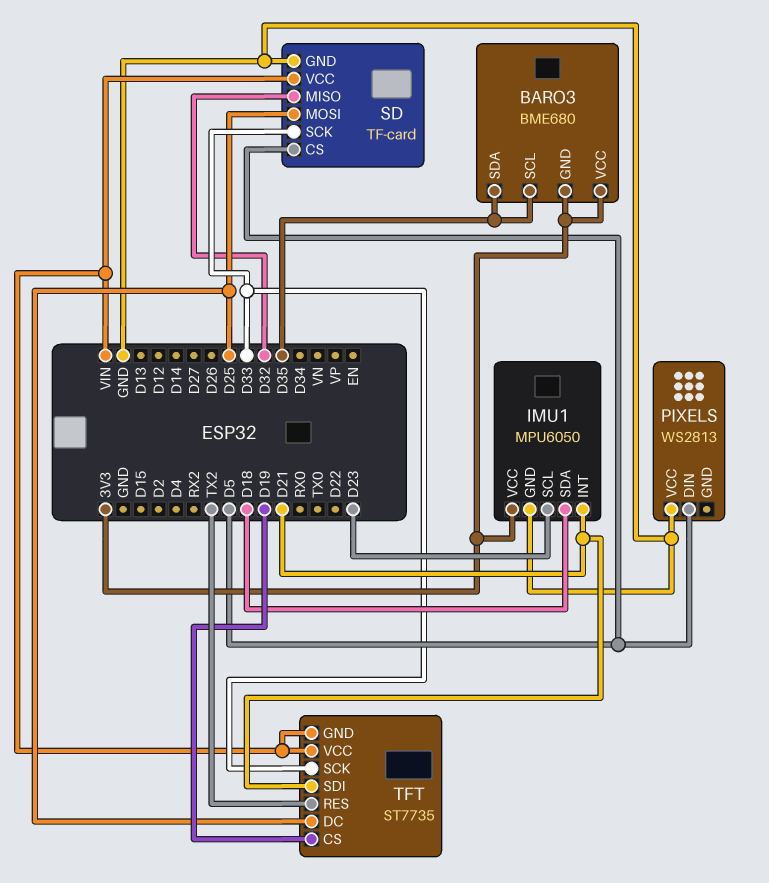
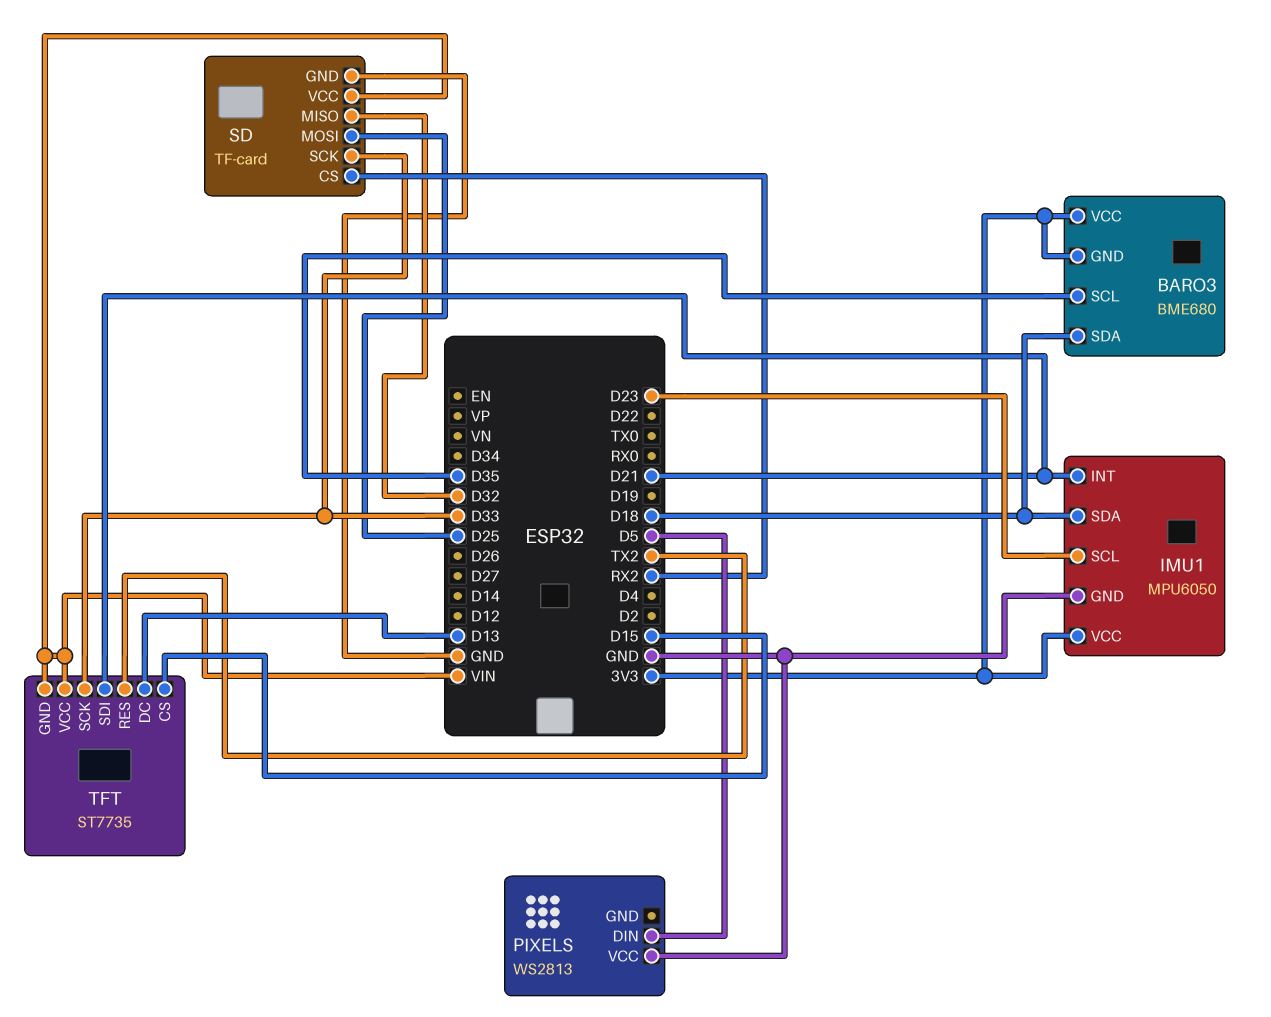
BARO3 pin SDA: D35 -> D18
SD pin CS: D5 -> RX2
TFT pin CS: D19 -> D15
TFT pin DC: D25 -> D13

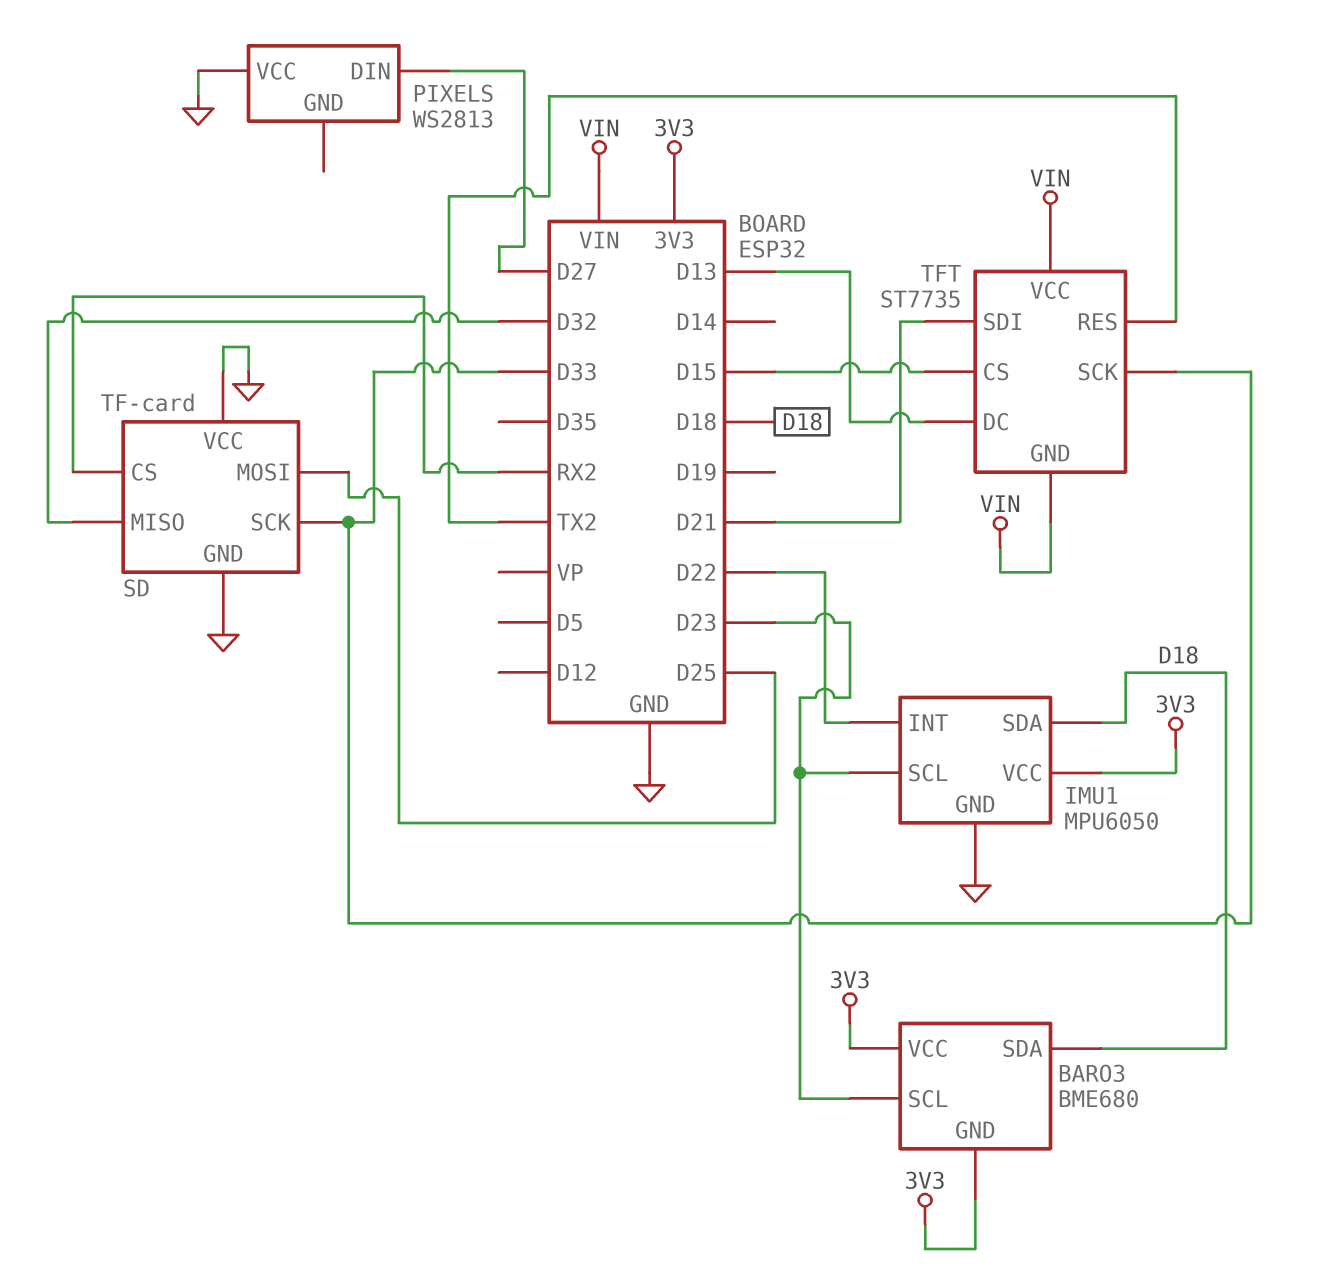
BARO3 pin SCL: D35 -> D23
IMU1 pin INT: D21 -> D22
PIXELS pin DIN: D5 -> D27
SD pin VCC: VIN -> GND

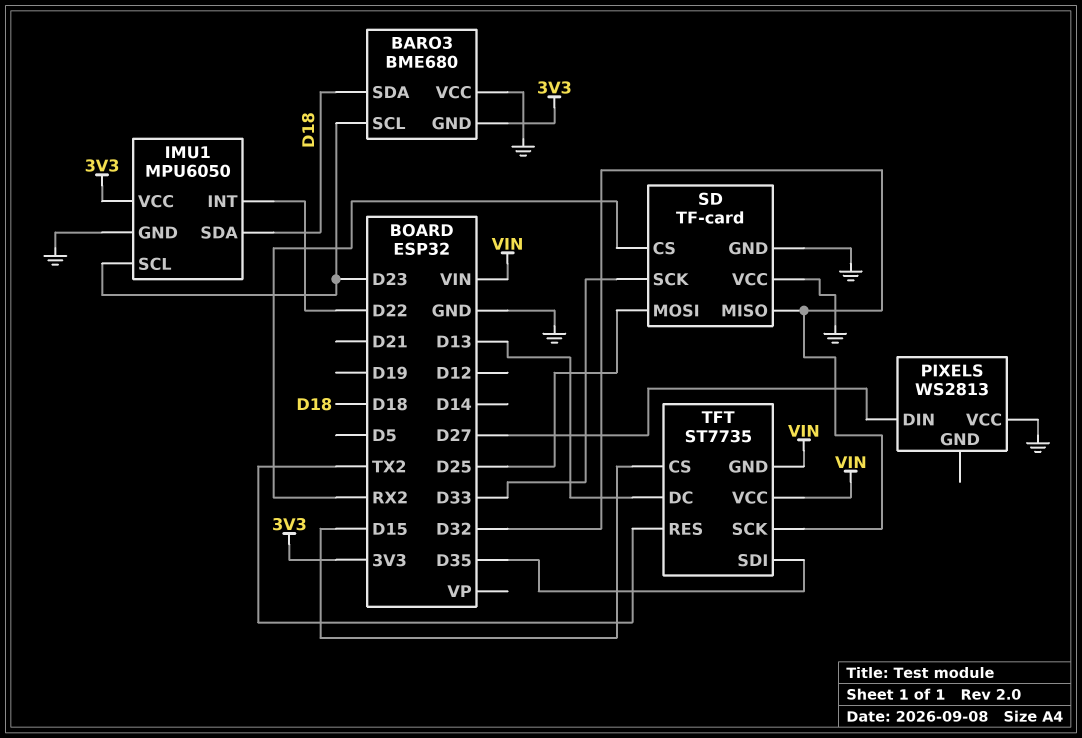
BARO3 pin VCC: 3V3 -> GND
TFT pin SCK: D33 -> D32
TFT pin SDI: D21 -> D35

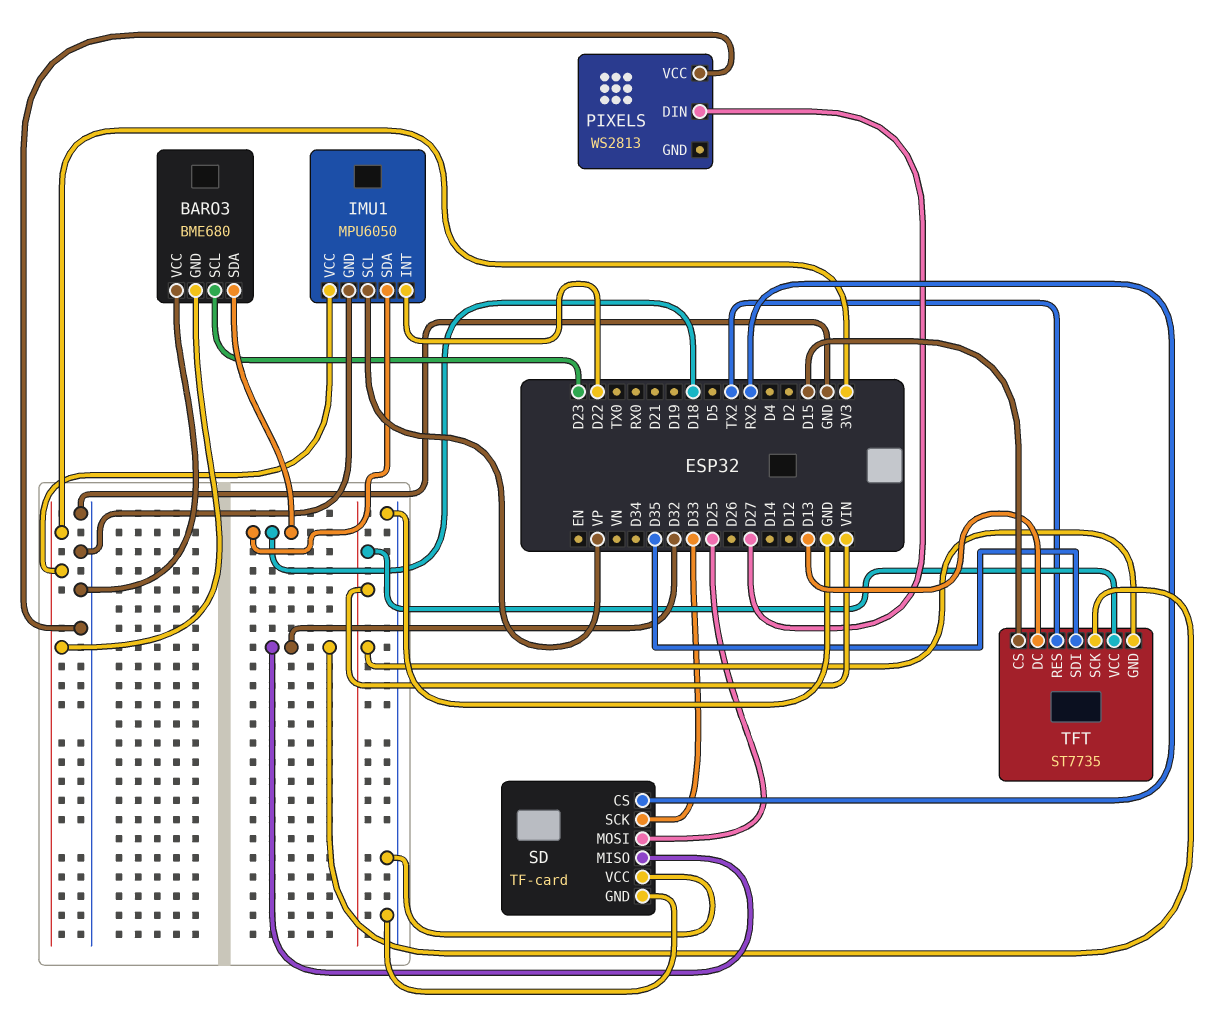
IMU1 pin SCL: D23 -> VP

